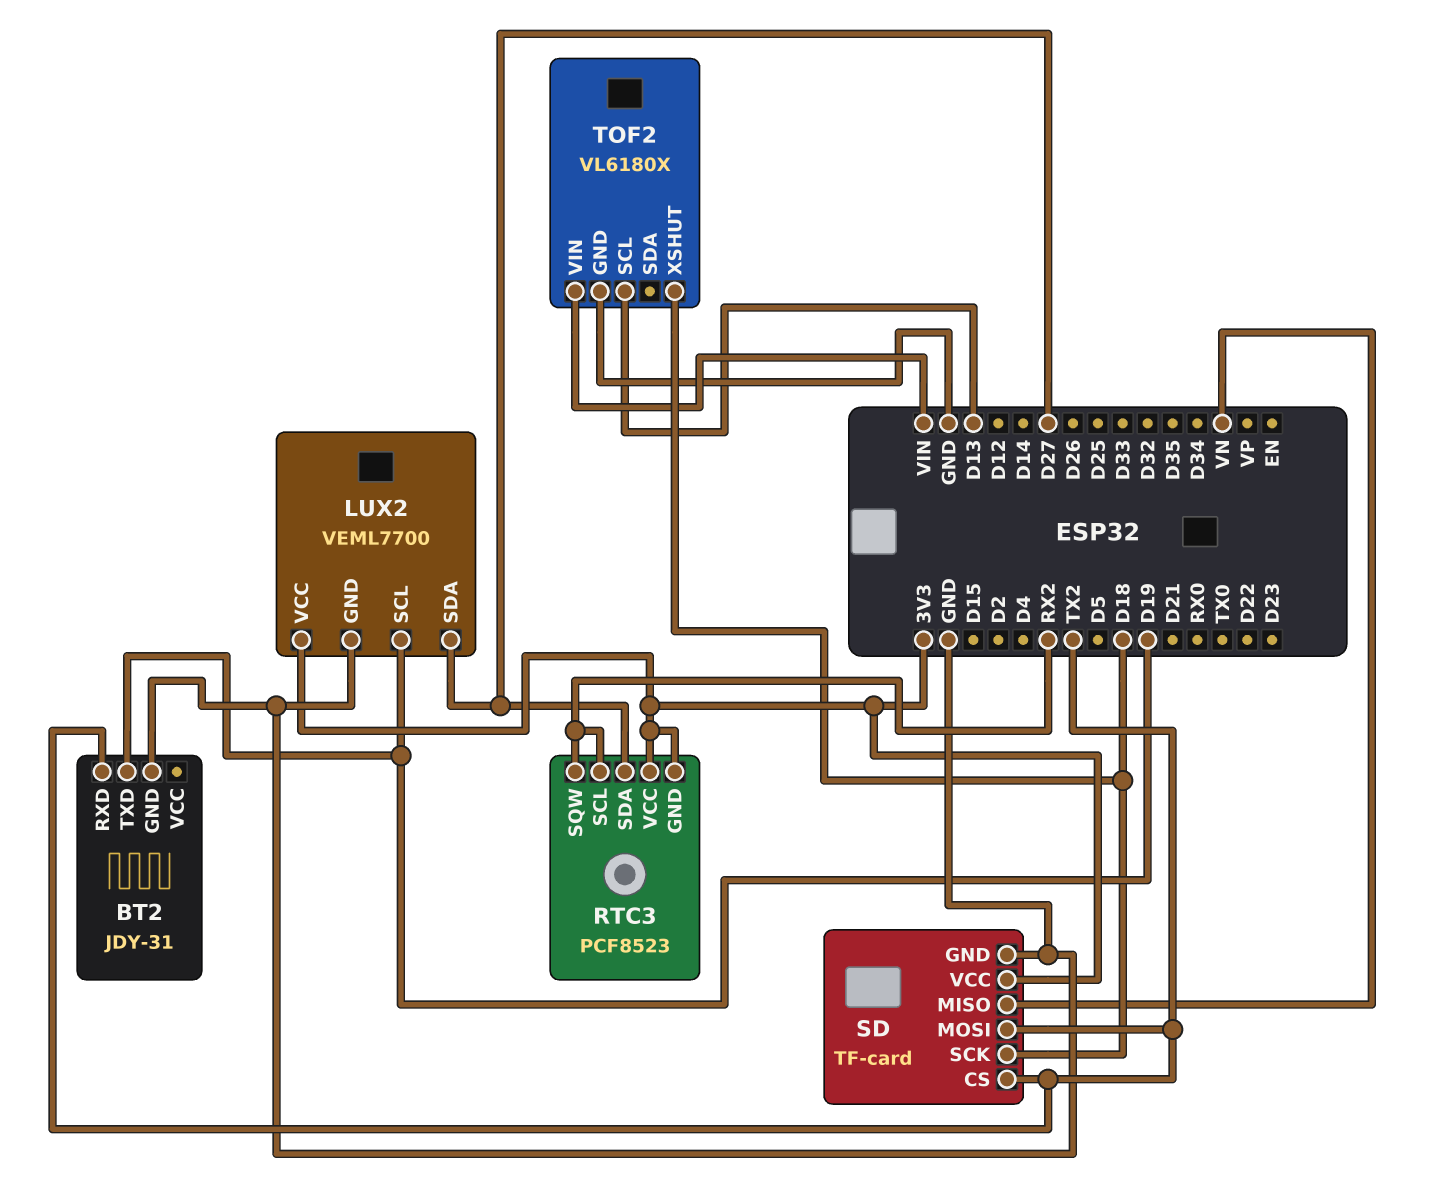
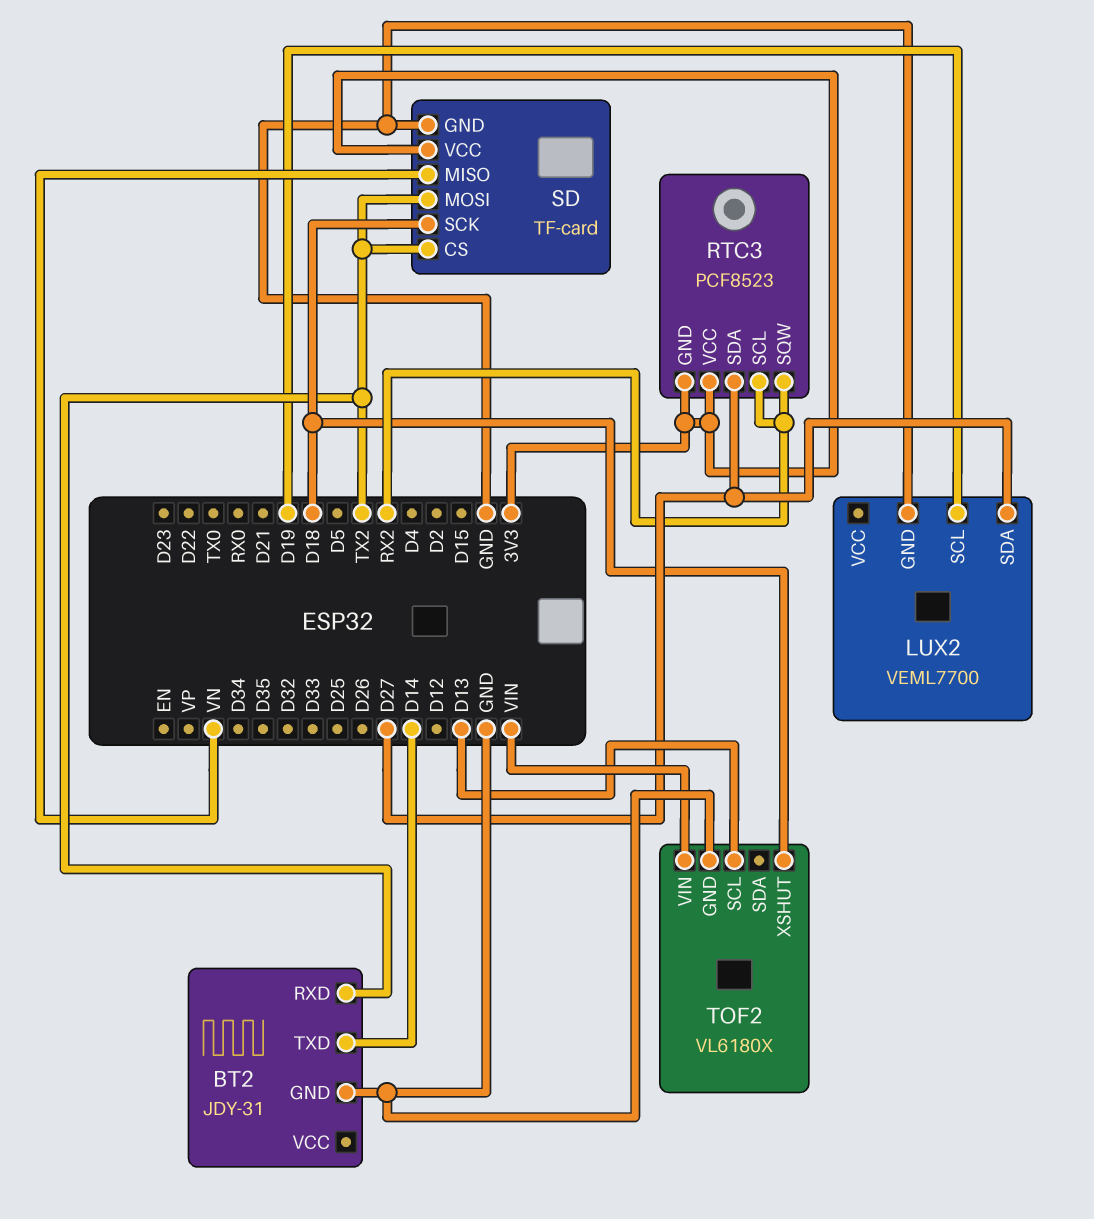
BT2 pin TXD: D19 -> D14
LUX2 pin VCC: 3V3 -> none

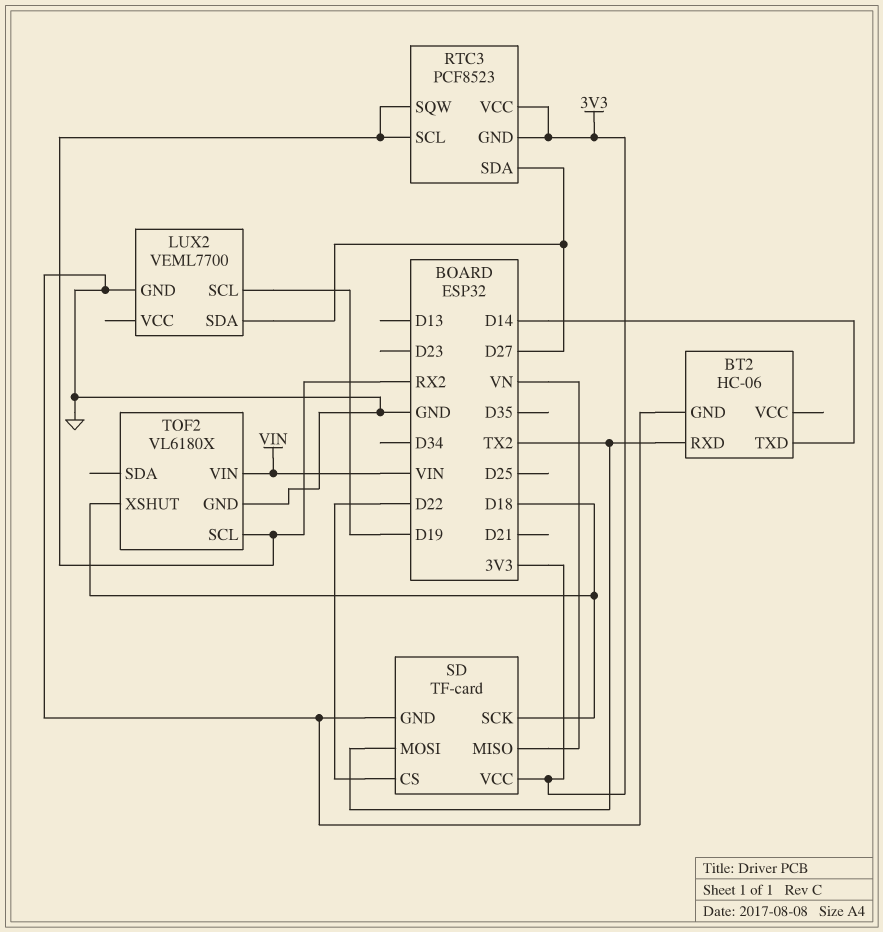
BT2: JDY-31 -> HC-06
SD pin CS: TX2 -> D22
TOF2 pin SCL: D13 -> RX2

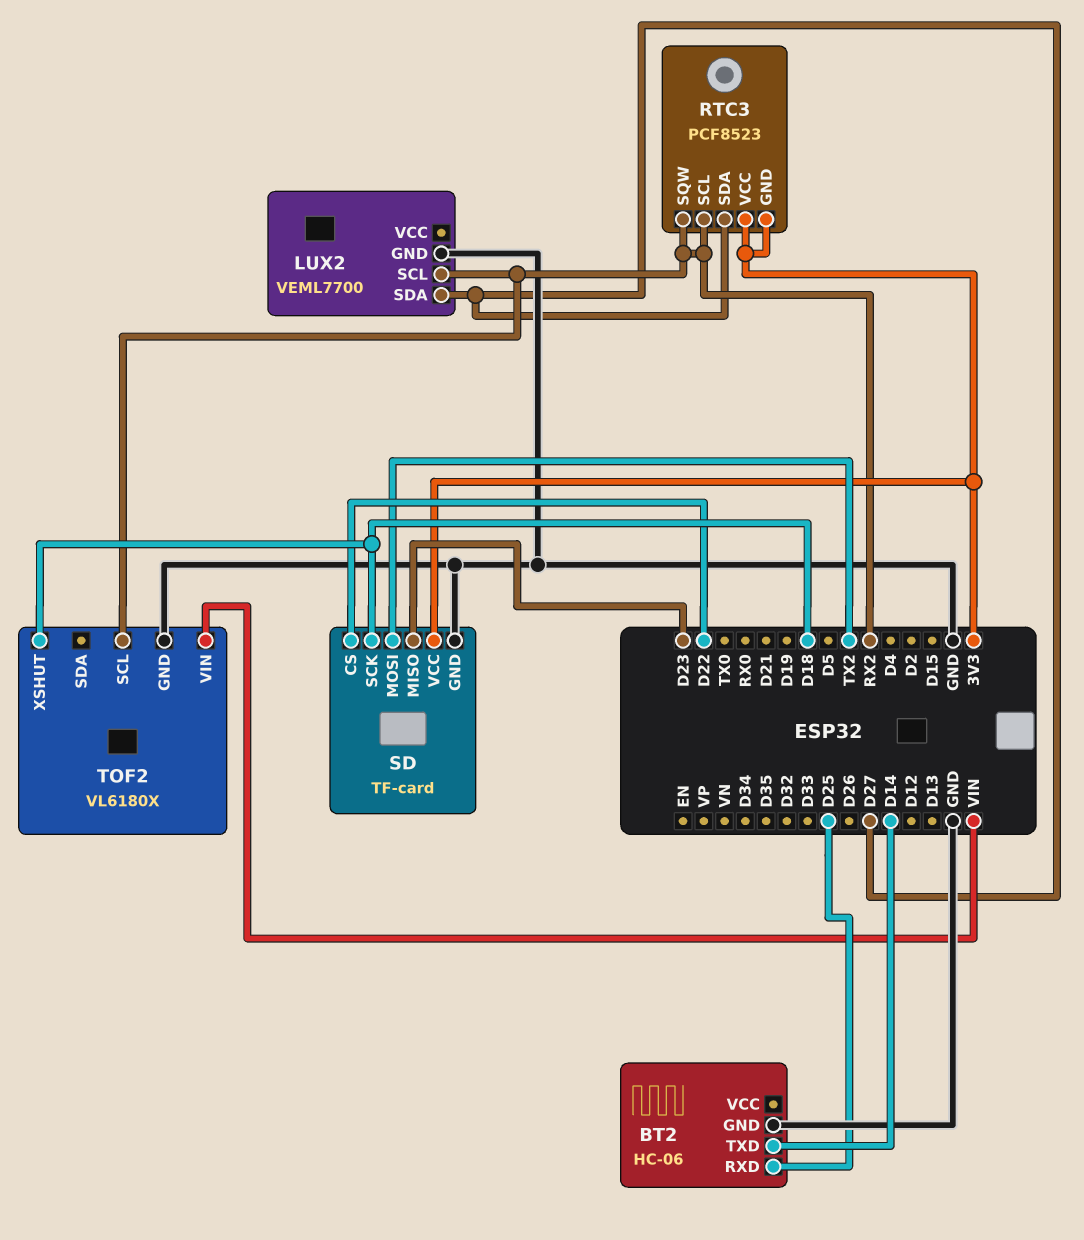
BT2 pin RXD: TX2 -> D25
LUX2 pin SCL: D19 -> RX2
SD pin MISO: VN -> D23

